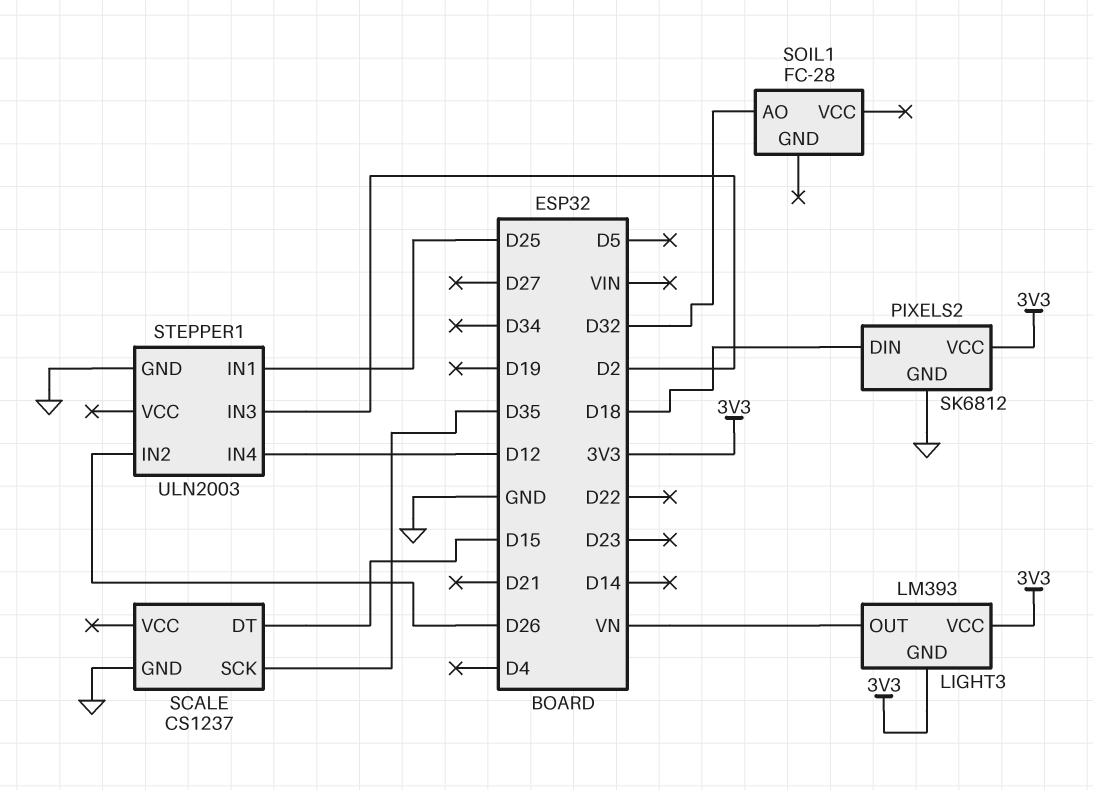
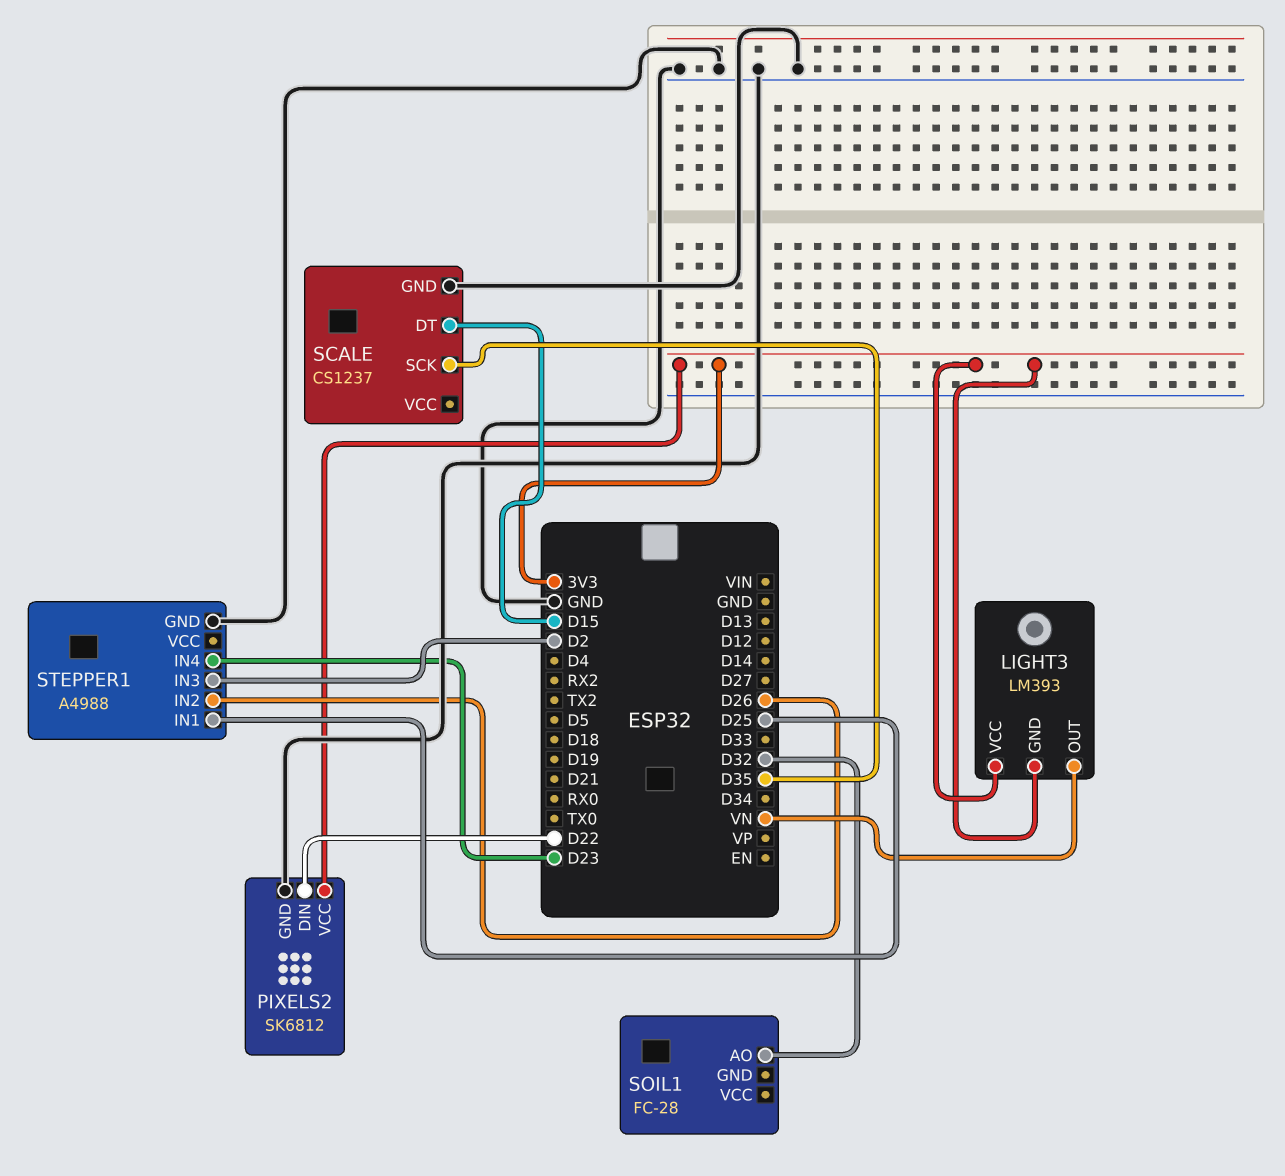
PIXELS2 pin DIN: D18 -> D22
STEPPER1: ULN2003 -> A4988
STEPPER1 pin IN4: D12 -> D23

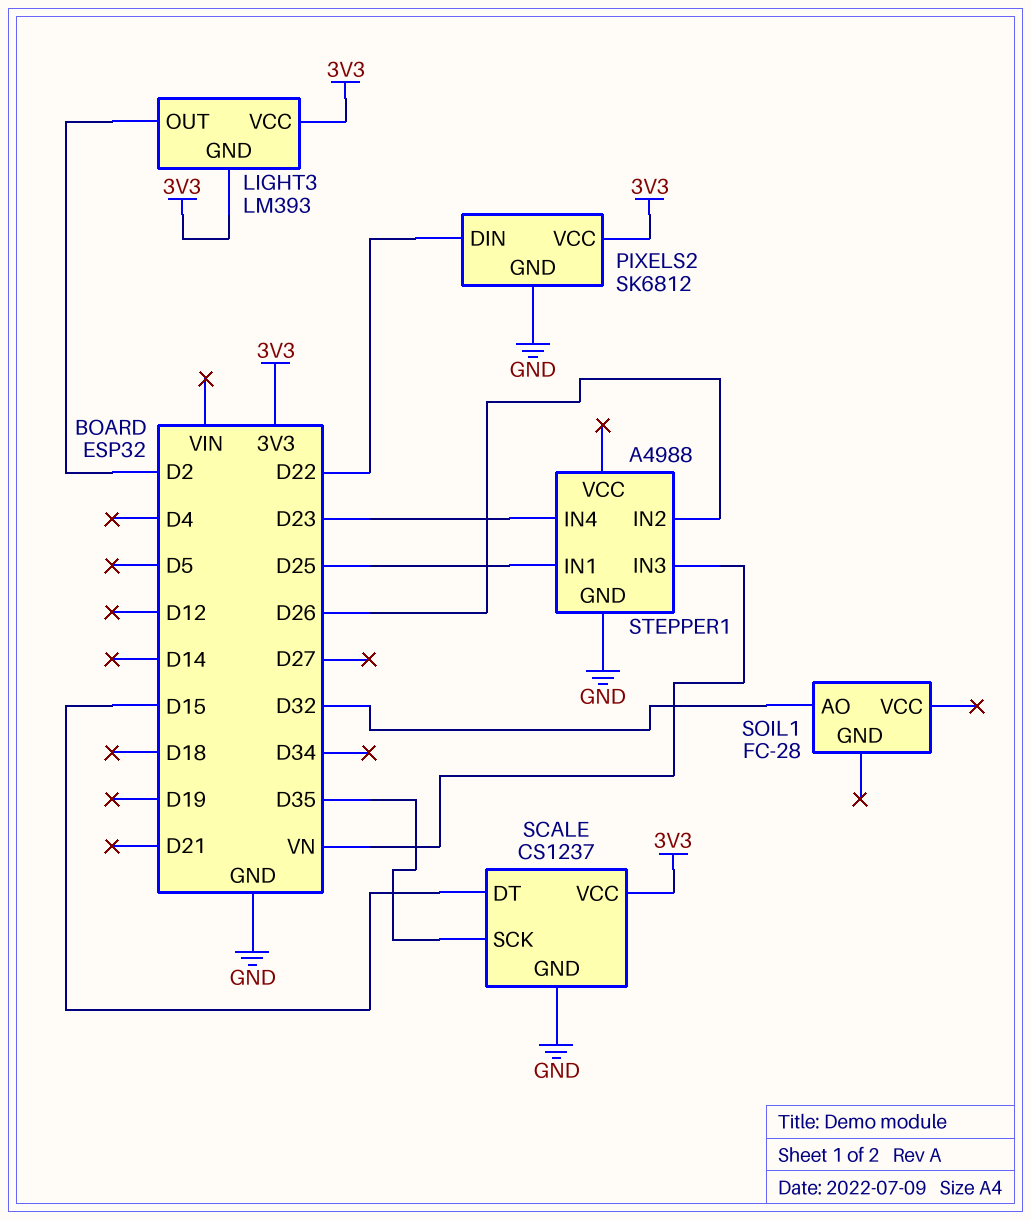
LIGHT3 pin OUT: VN -> D2
SCALE pin VCC: none -> 3V3
STEPPER1 pin IN3: D2 -> VN

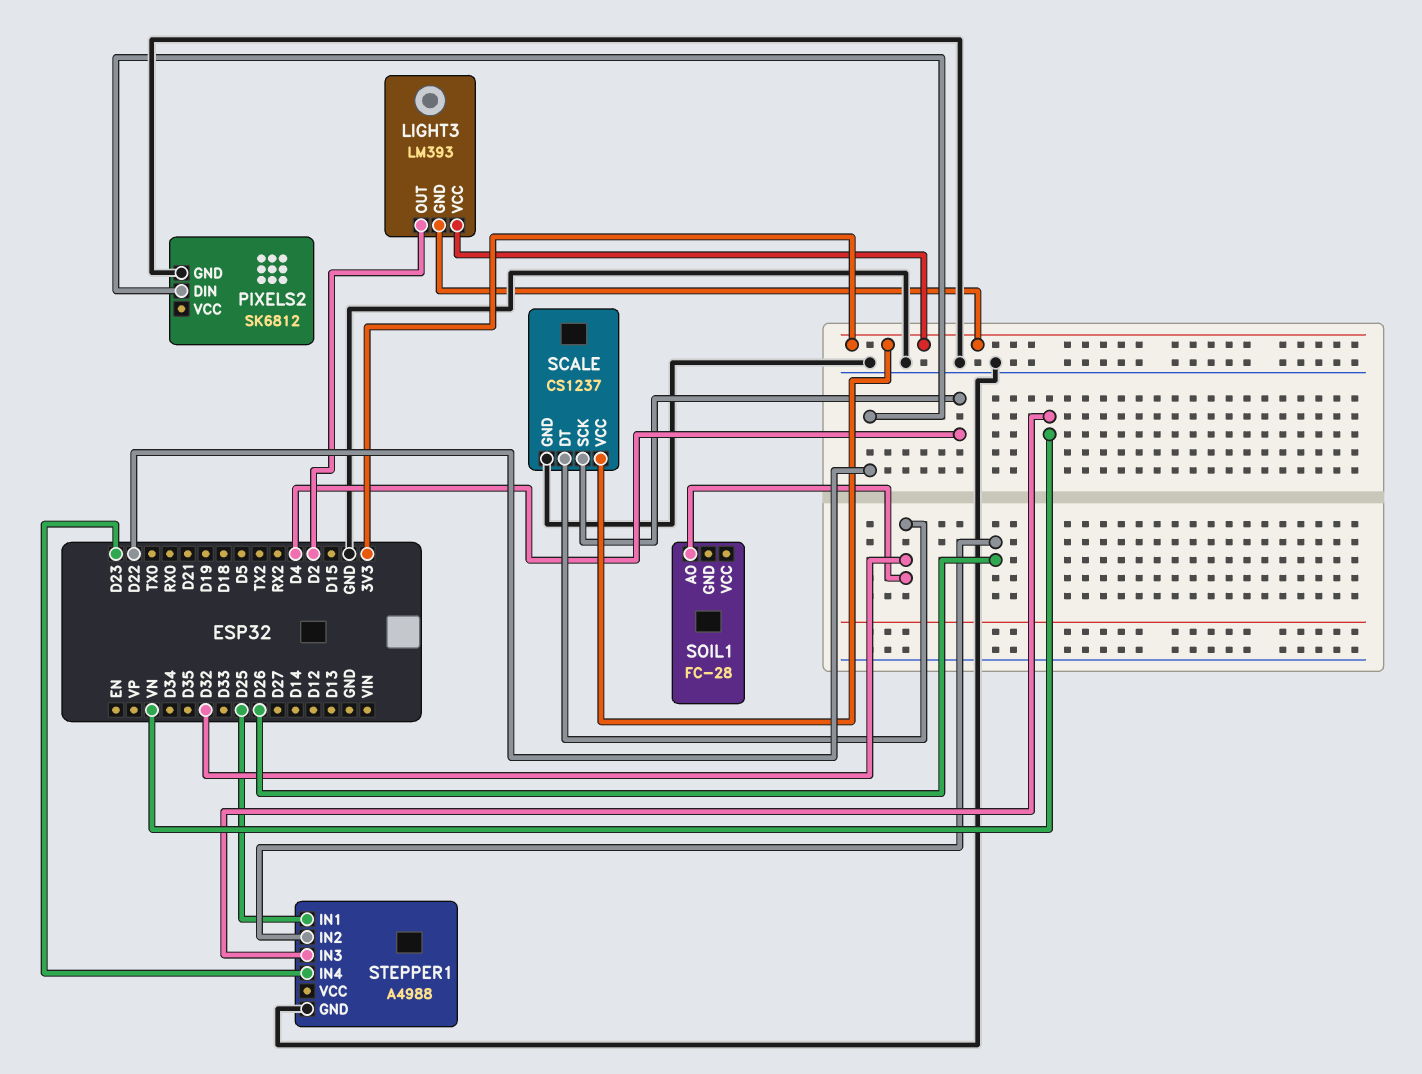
PIXELS2 pin VCC: 3V3 -> none
SCALE pin DT: D15 -> D32
SCALE pin SCK: D35 -> D4

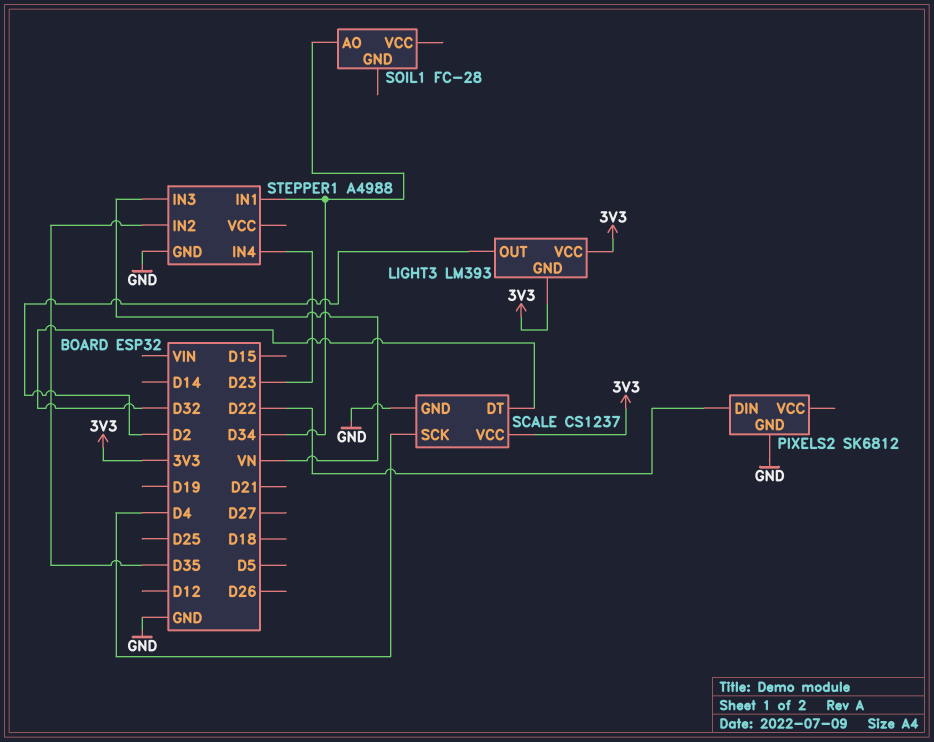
SOIL1 pin AO: D32 -> D34
STEPPER1 pin IN1: D25 -> D34
STEPPER1 pin IN2: D26 -> D35

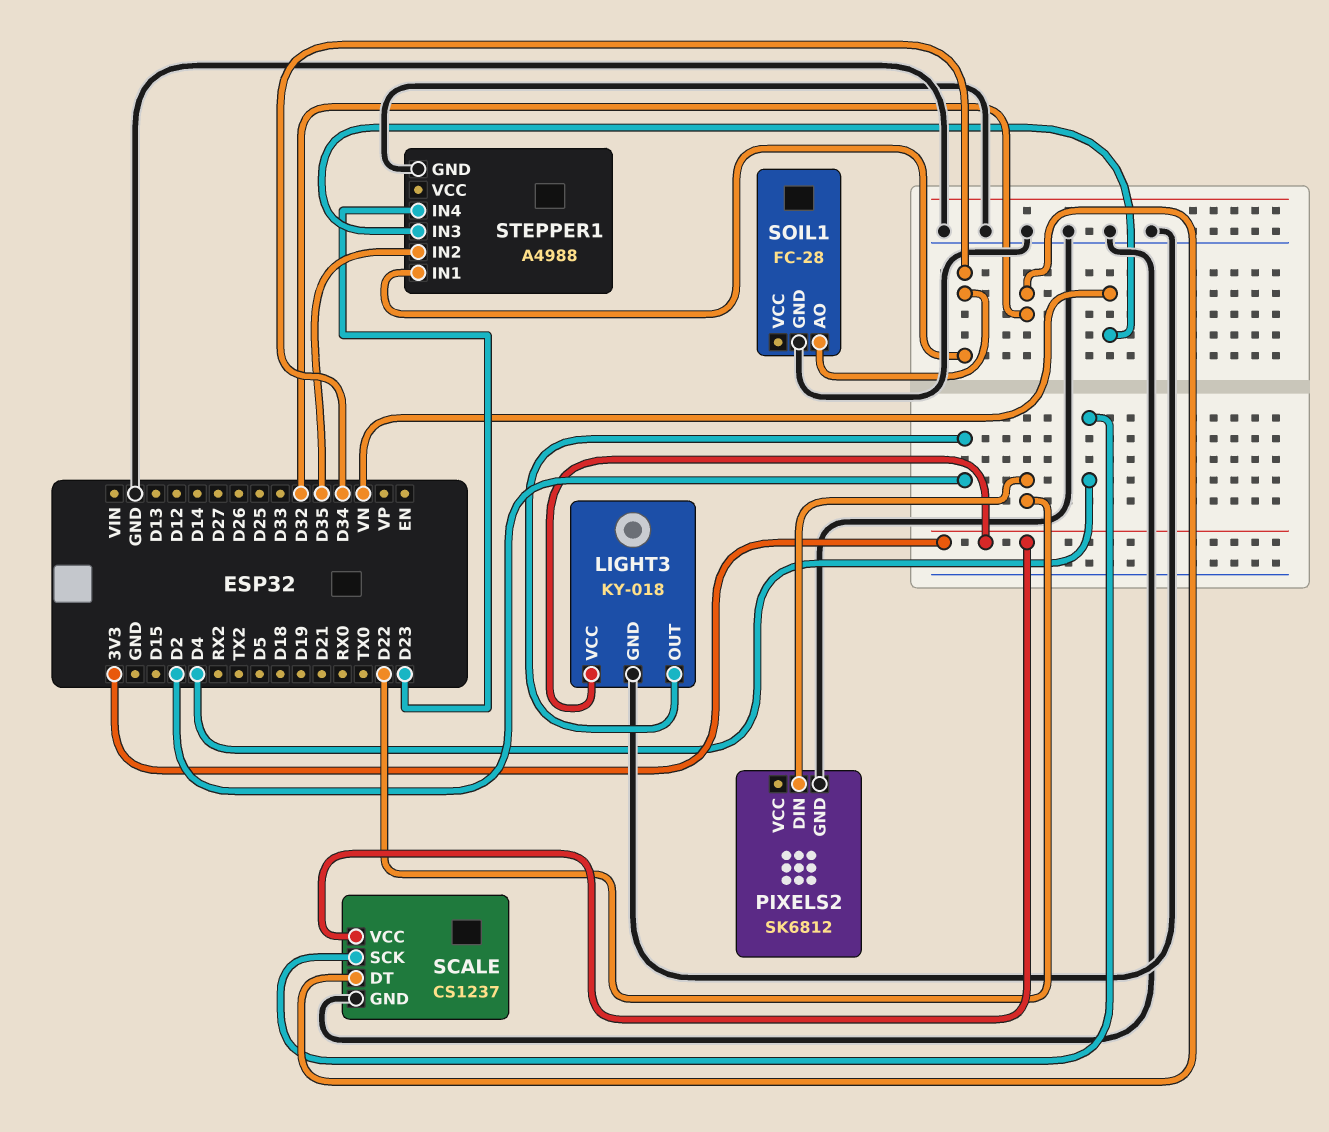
LIGHT3: LM393 -> KY-018
LIGHT3 pin GND: 3V3 -> GND
SOIL1 pin GND: none -> GND

